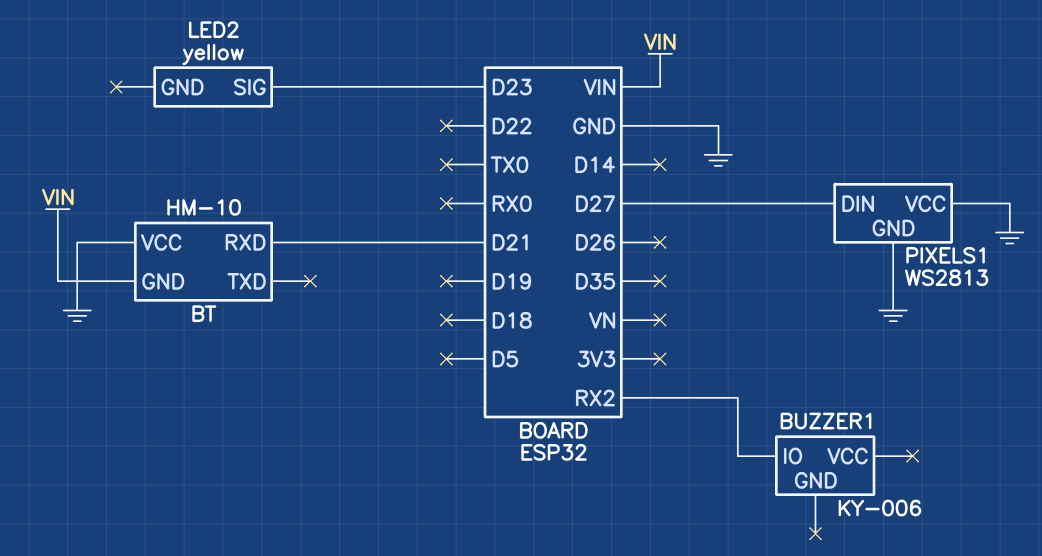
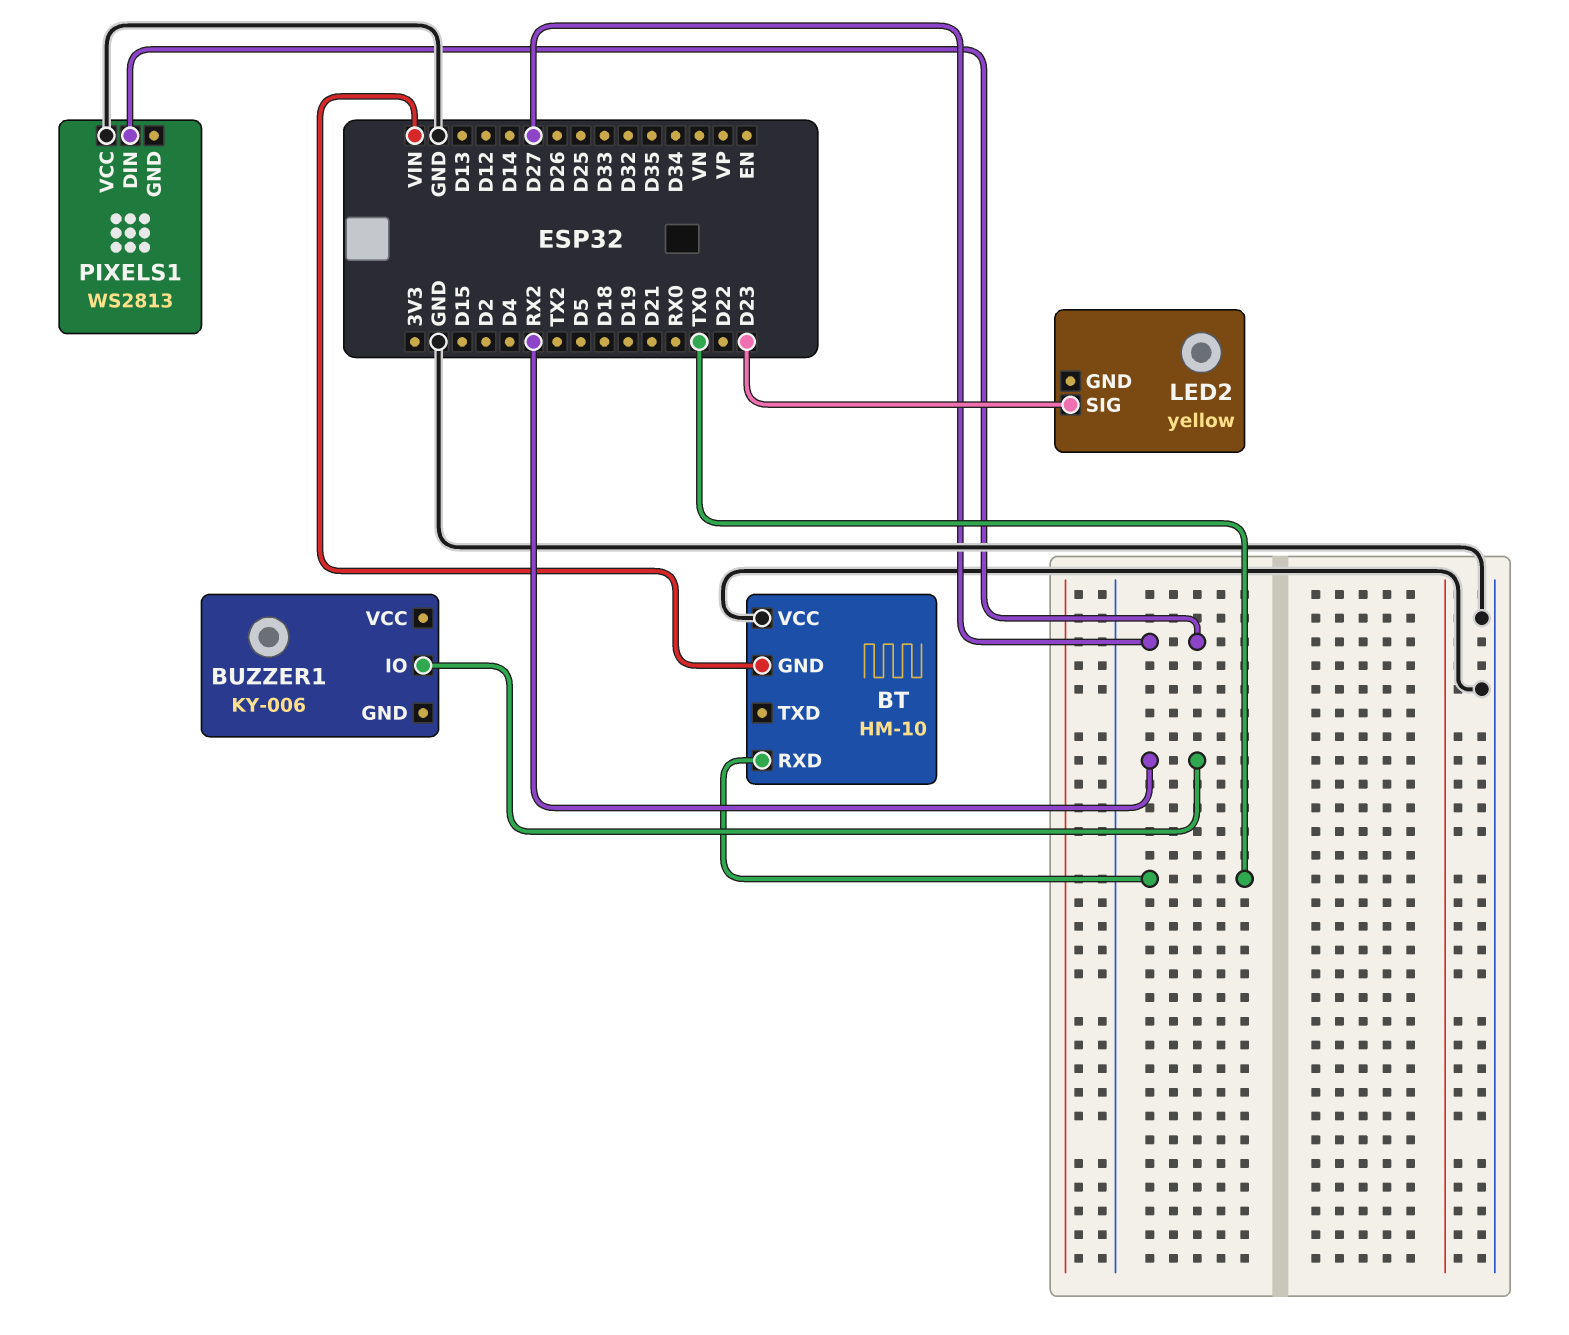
BT pin RXD: D21 -> TX0
PIXELS1 pin GND: GND -> none

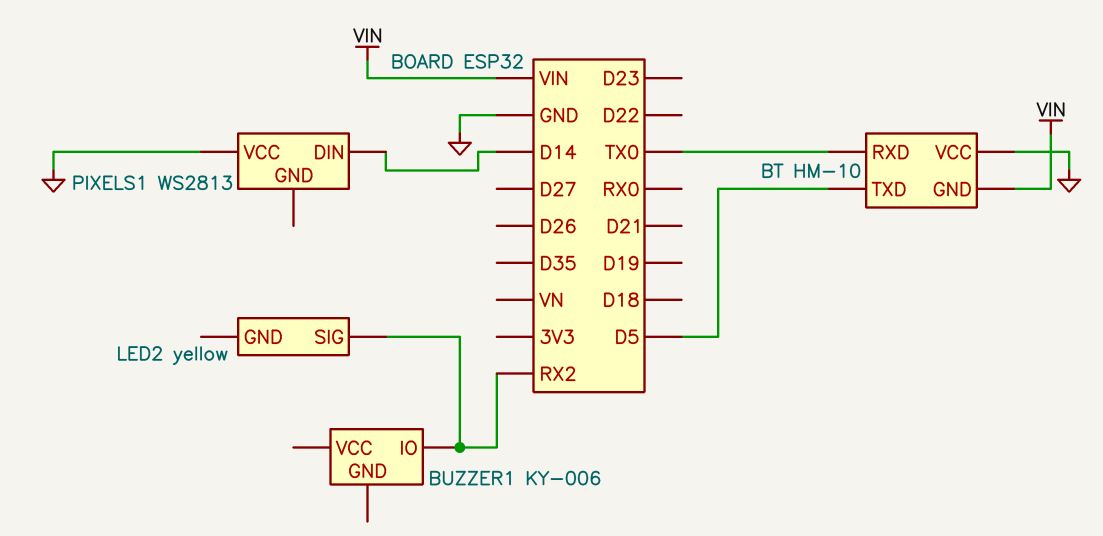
BT pin TXD: none -> D5
LED2 pin SIG: D23 -> RX2
PIXELS1 pin DIN: D27 -> D14

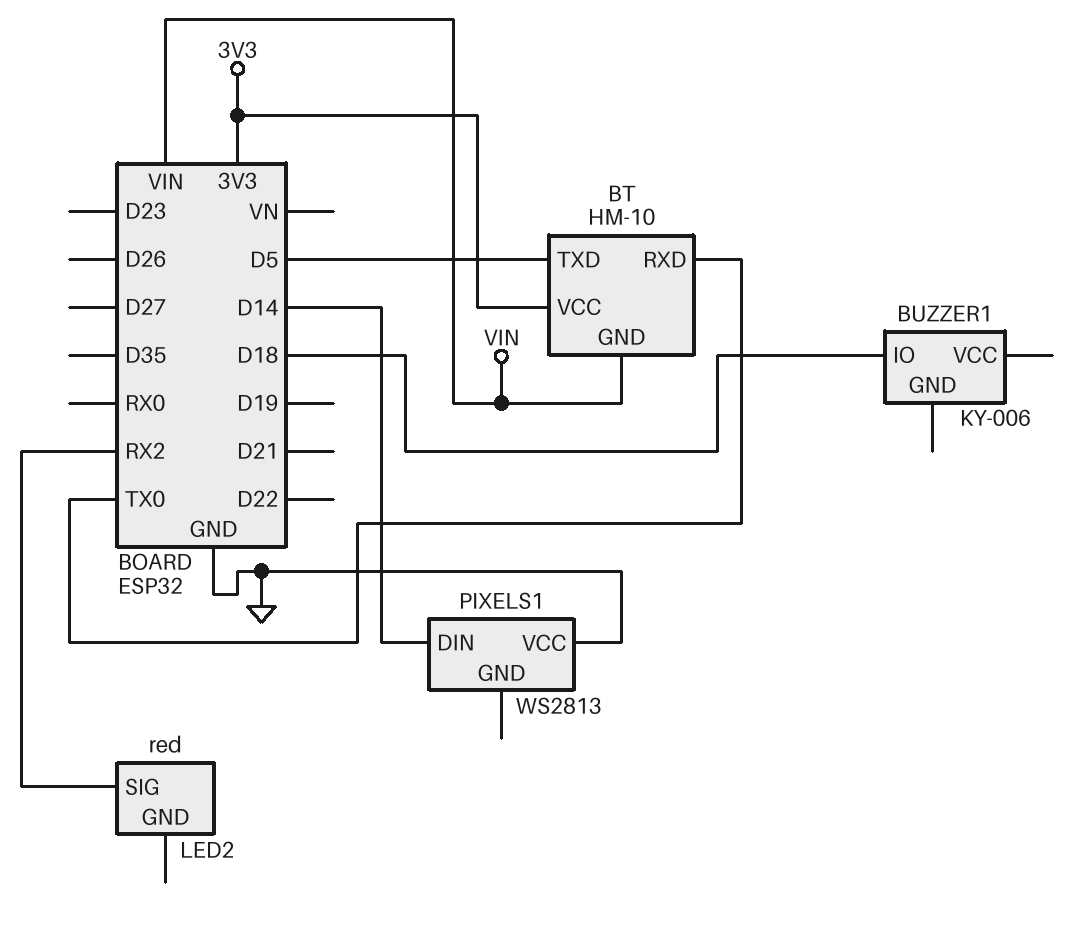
BT pin VCC: GND -> 3V3
BUZZER1 pin IO: RX2 -> D18
LED2: yellow -> red

